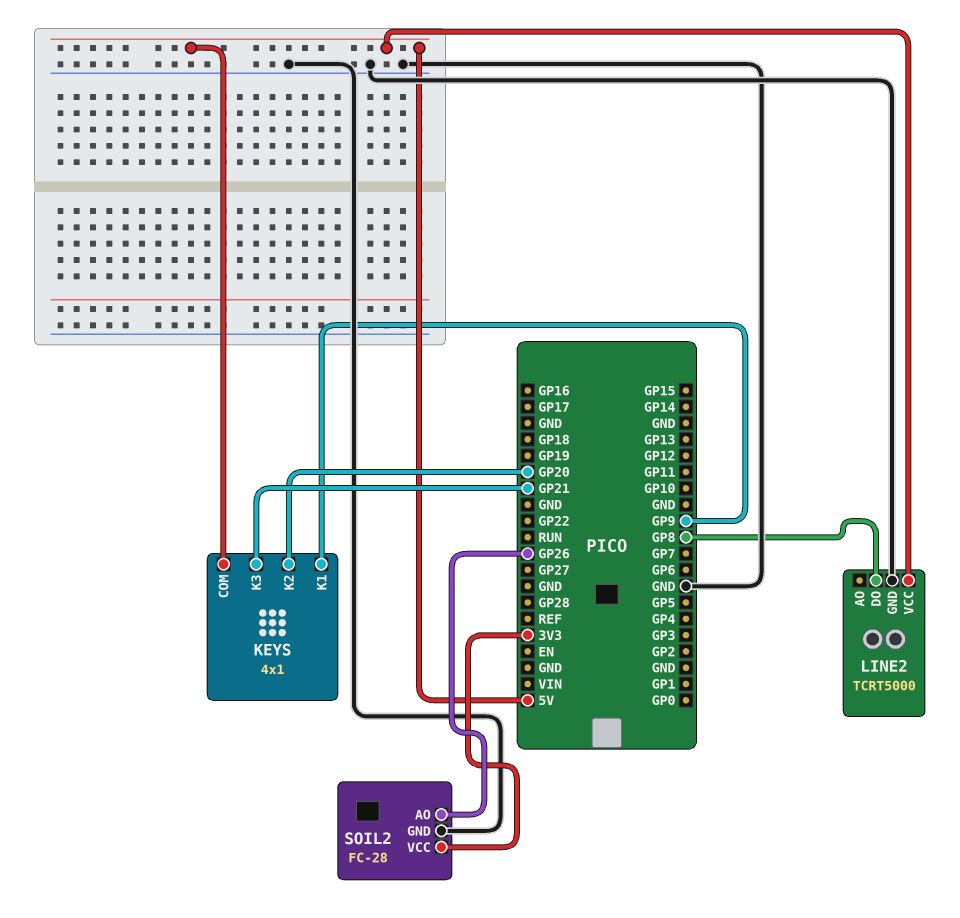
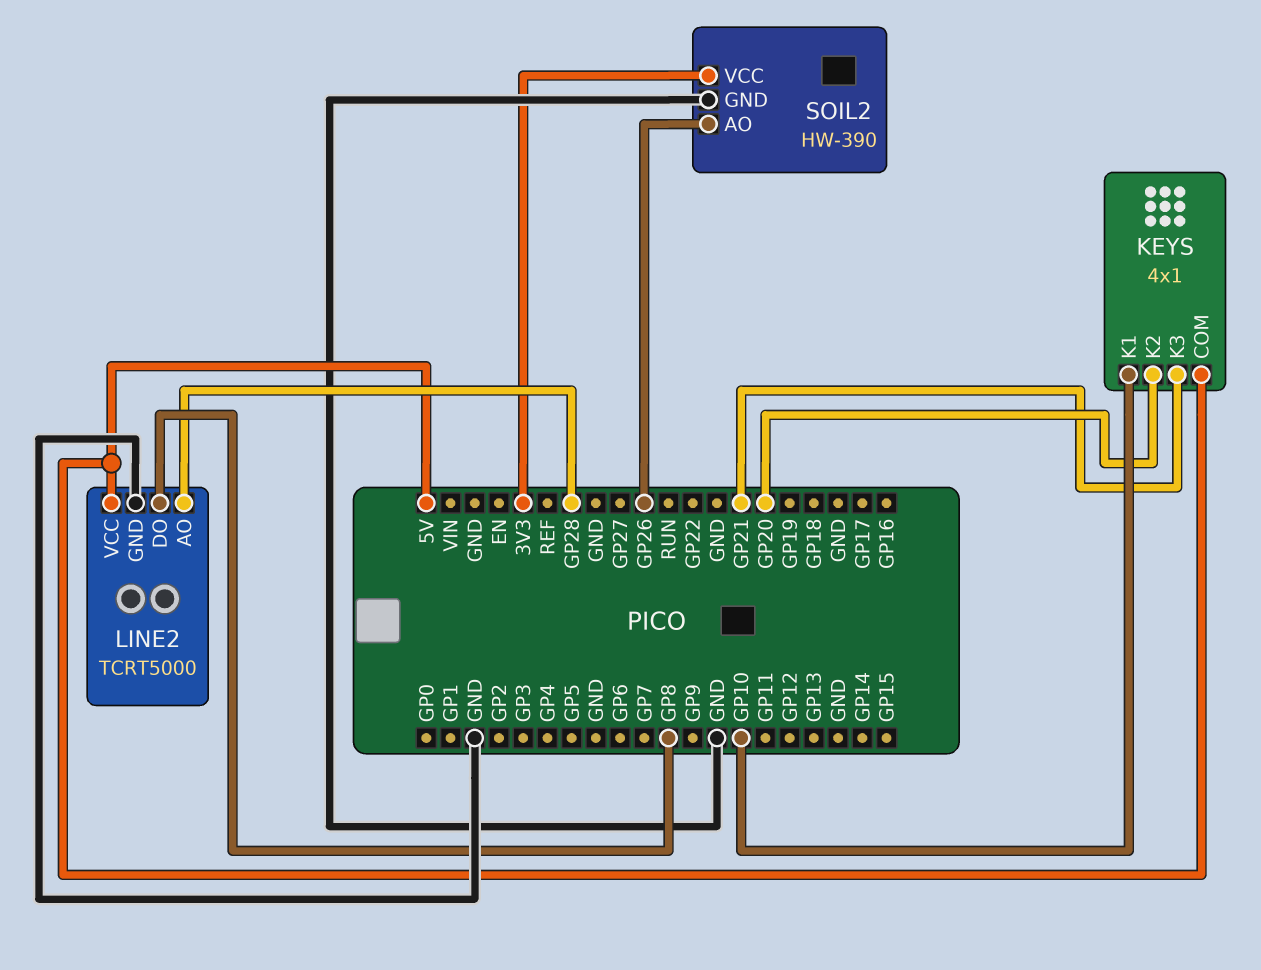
KEYS pin K1: GP9 -> GP10
LINE2 pin AO: none -> GP28
SOIL2: FC-28 -> HW-390

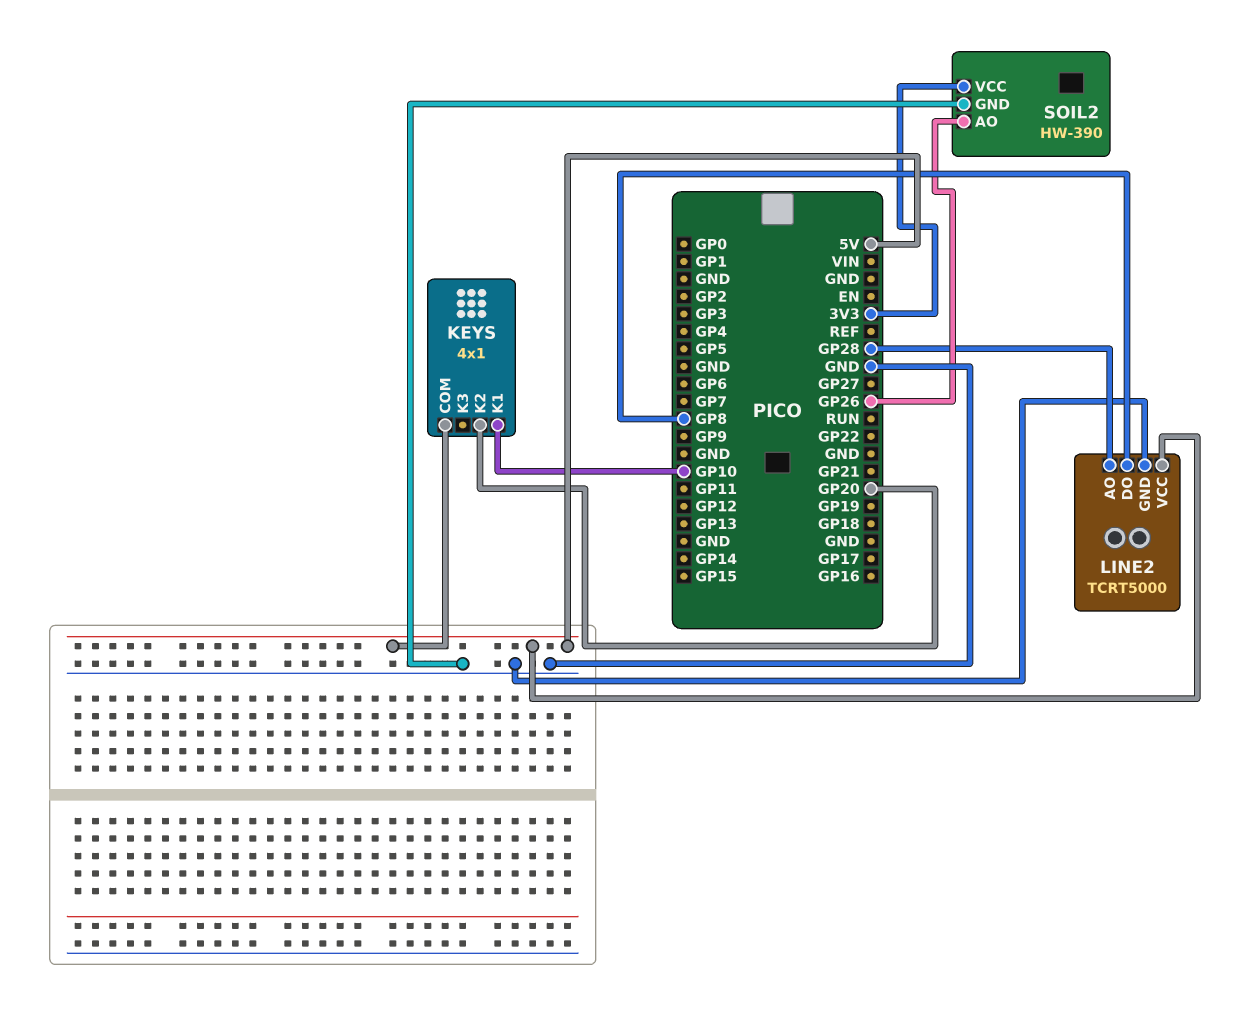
KEYS pin K3: GP21 -> none

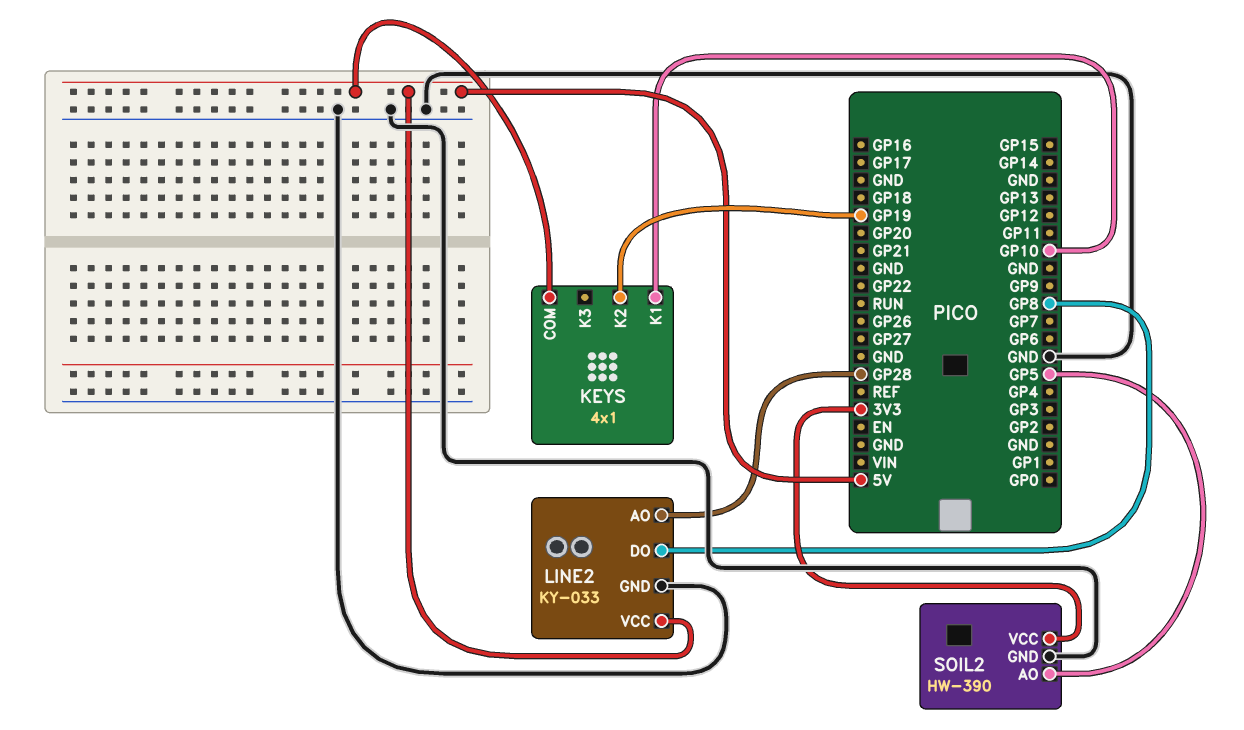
KEYS pin K2: GP20 -> GP19
LINE2: TCRT5000 -> KY-033
SOIL2 pin AO: GP26 -> GP5

